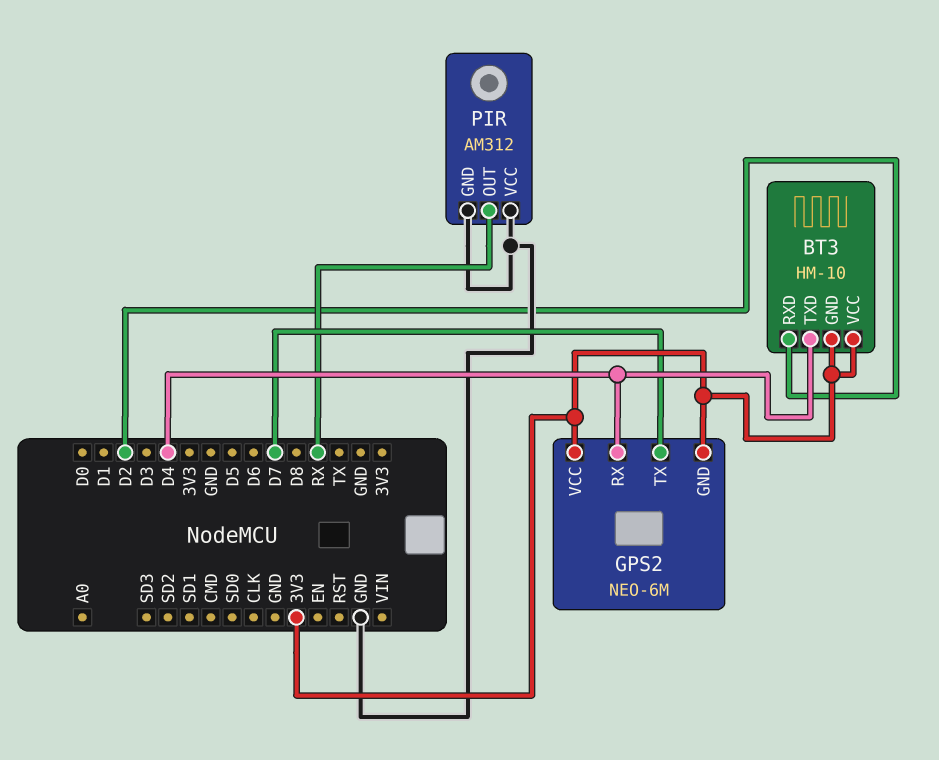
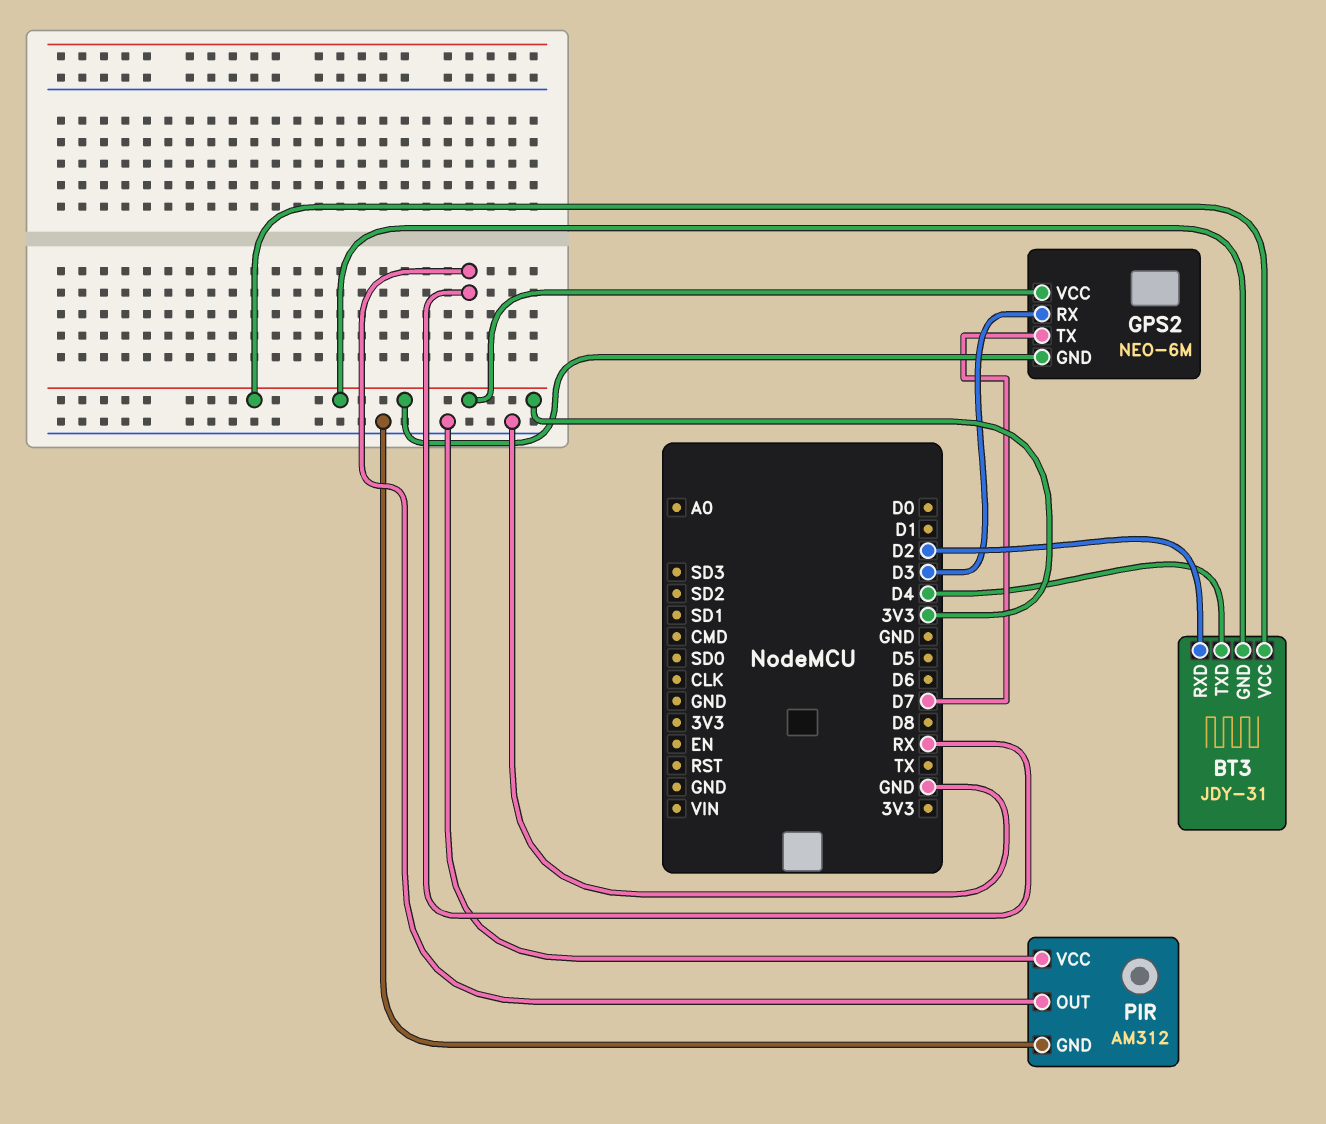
BT3: HM-10 -> JDY-31
GPS2 pin RX: D4 -> D3

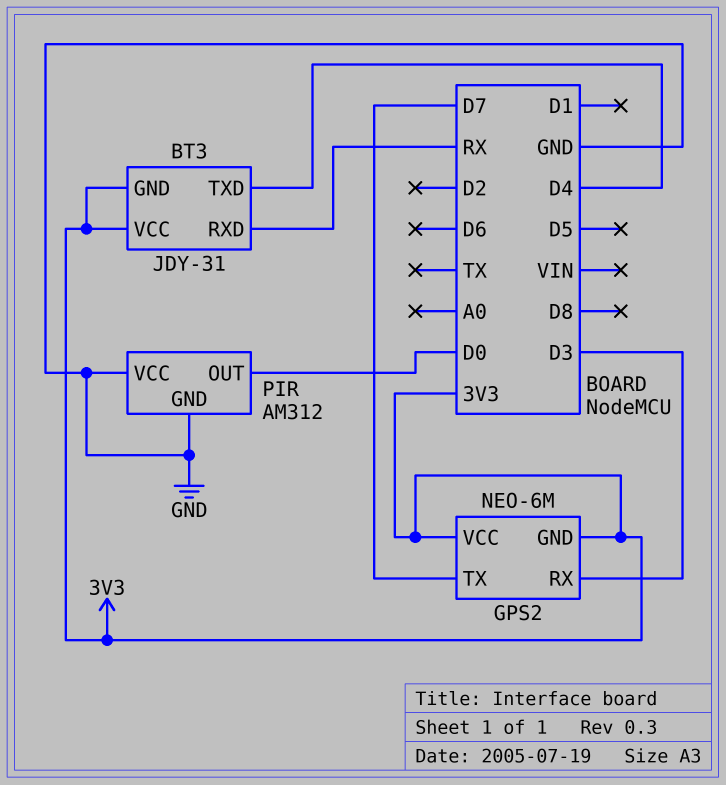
BT3 pin RXD: D2 -> RX
PIR pin OUT: RX -> D0

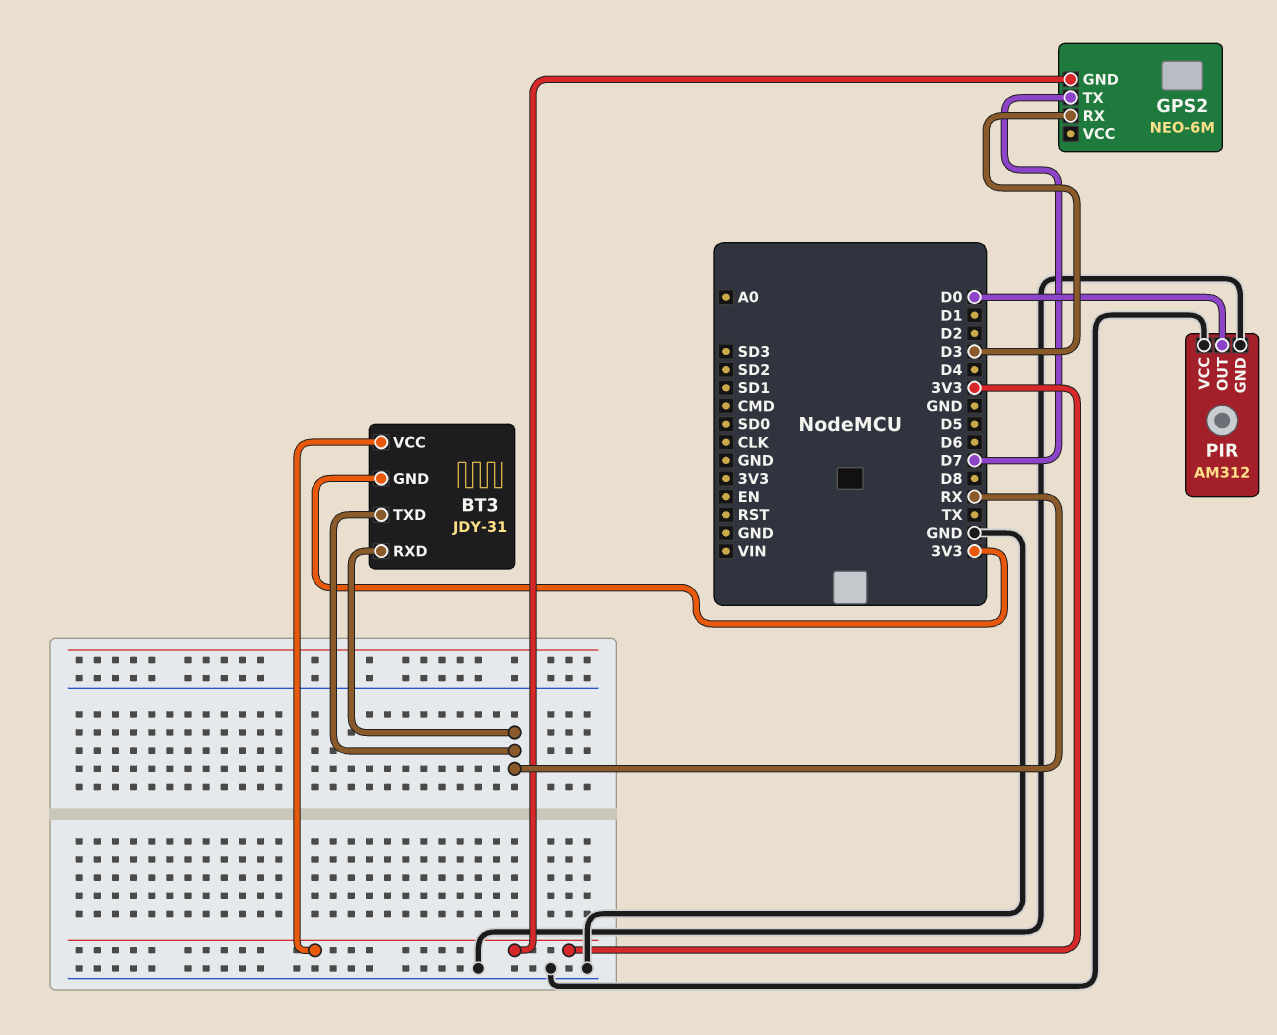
BT3 pin TXD: D4 -> RX
GPS2 pin VCC: 3V3 -> none

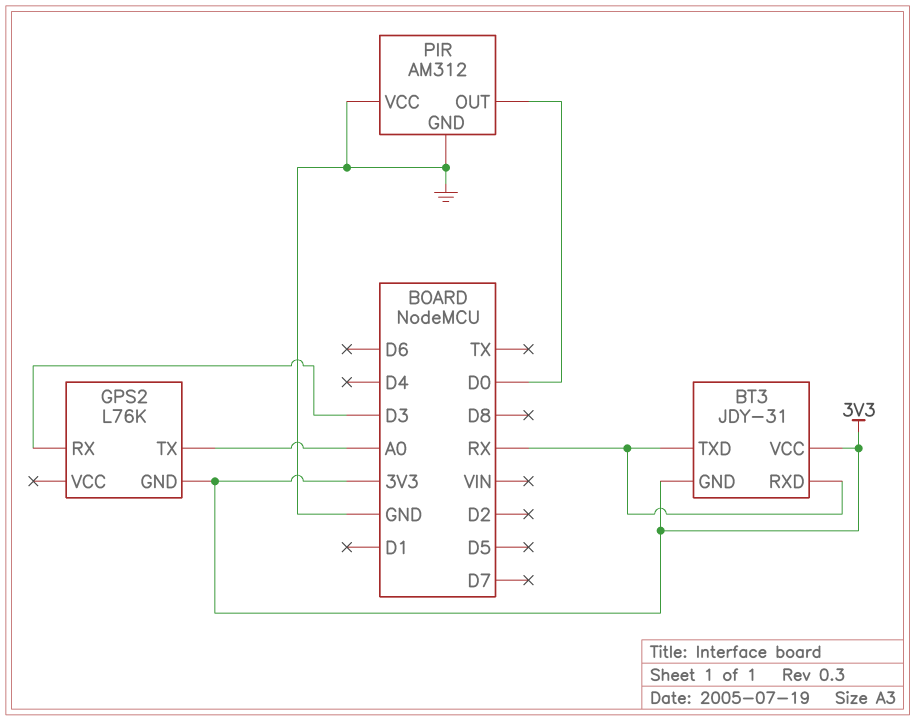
GPS2: NEO-6M -> L76K
GPS2 pin TX: D7 -> A0

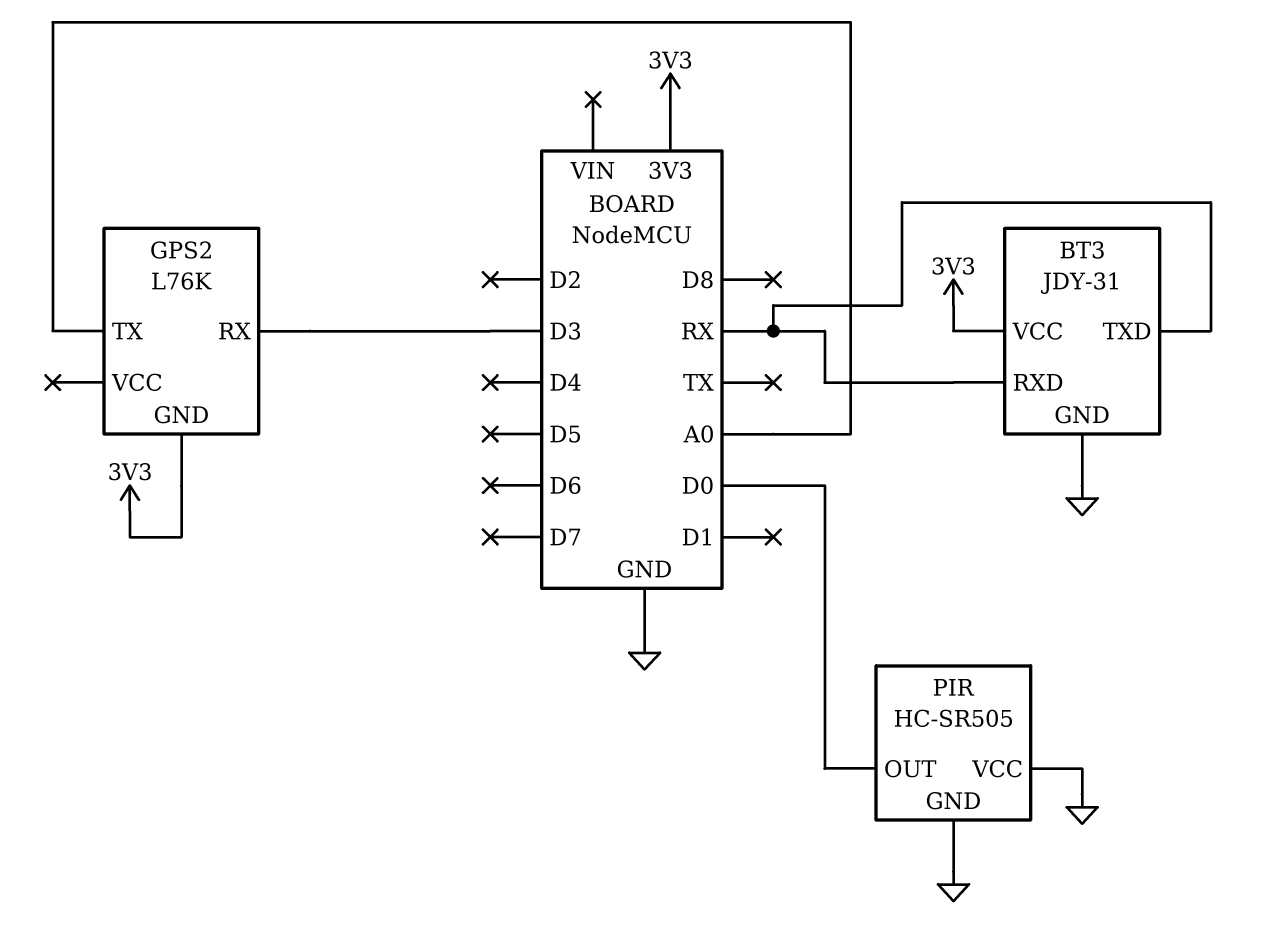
BT3 pin GND: 3V3 -> GND
PIR: AM312 -> HC-SR505

